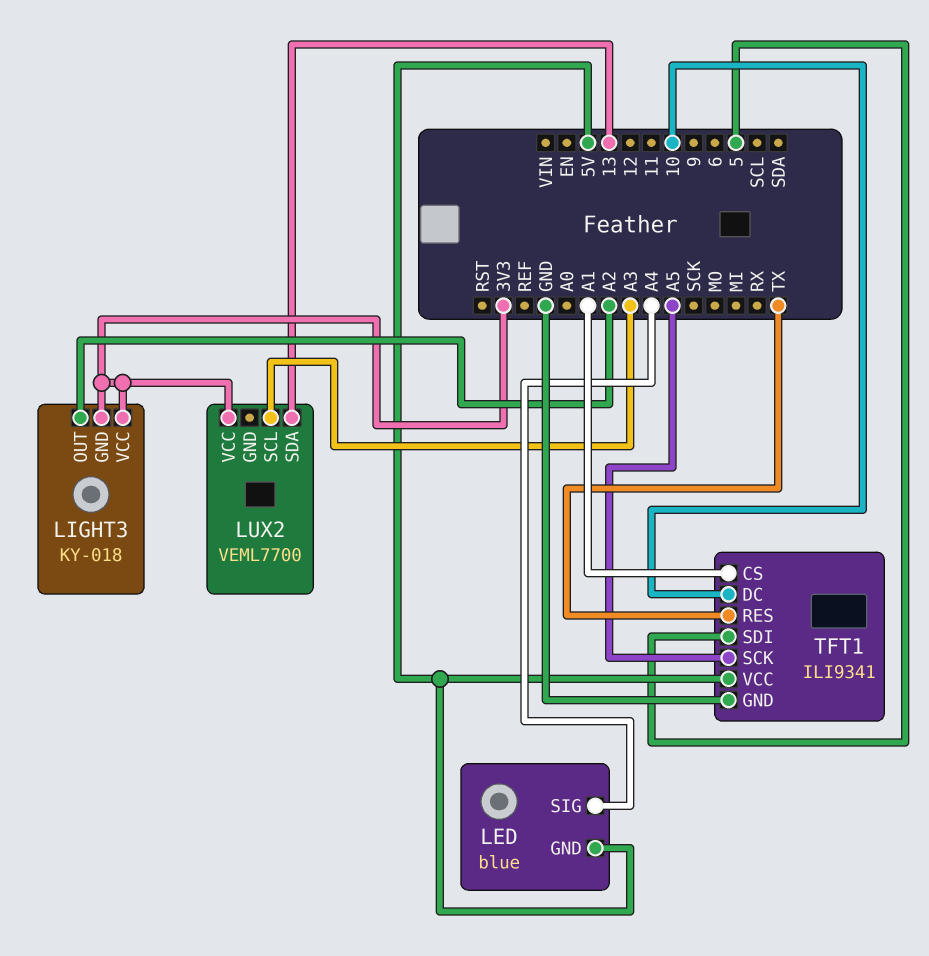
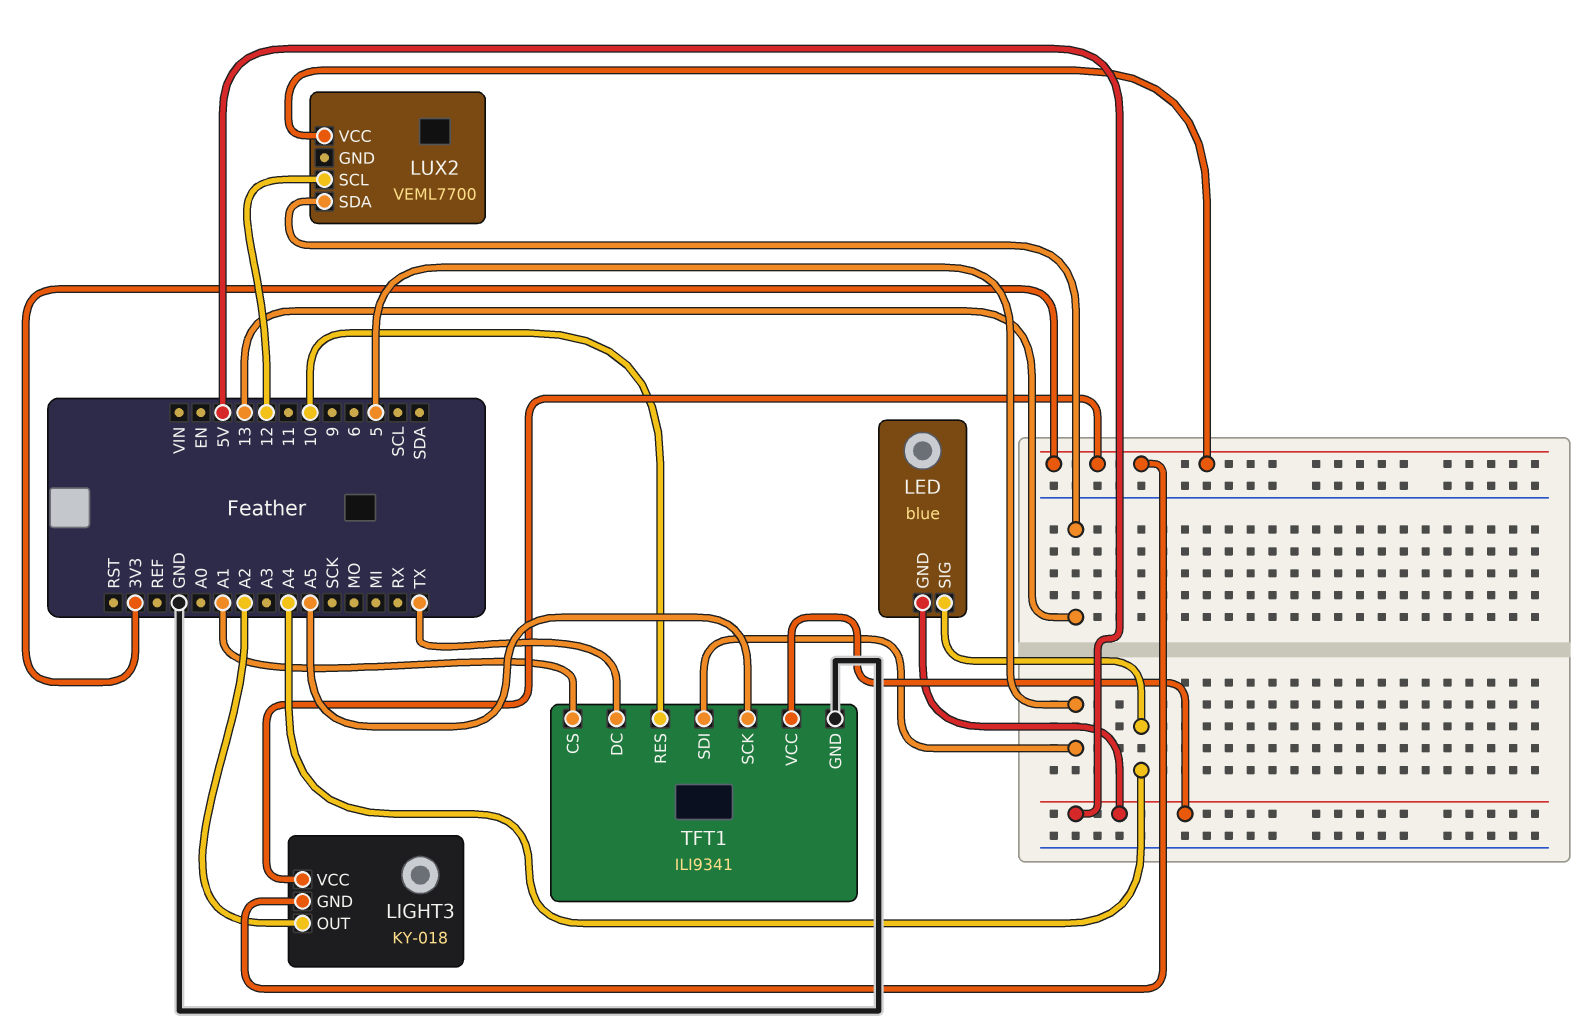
LUX2 pin SCL: A3 -> 12
TFT1 pin DC: 10 -> TX
TFT1 pin RES: TX -> 10

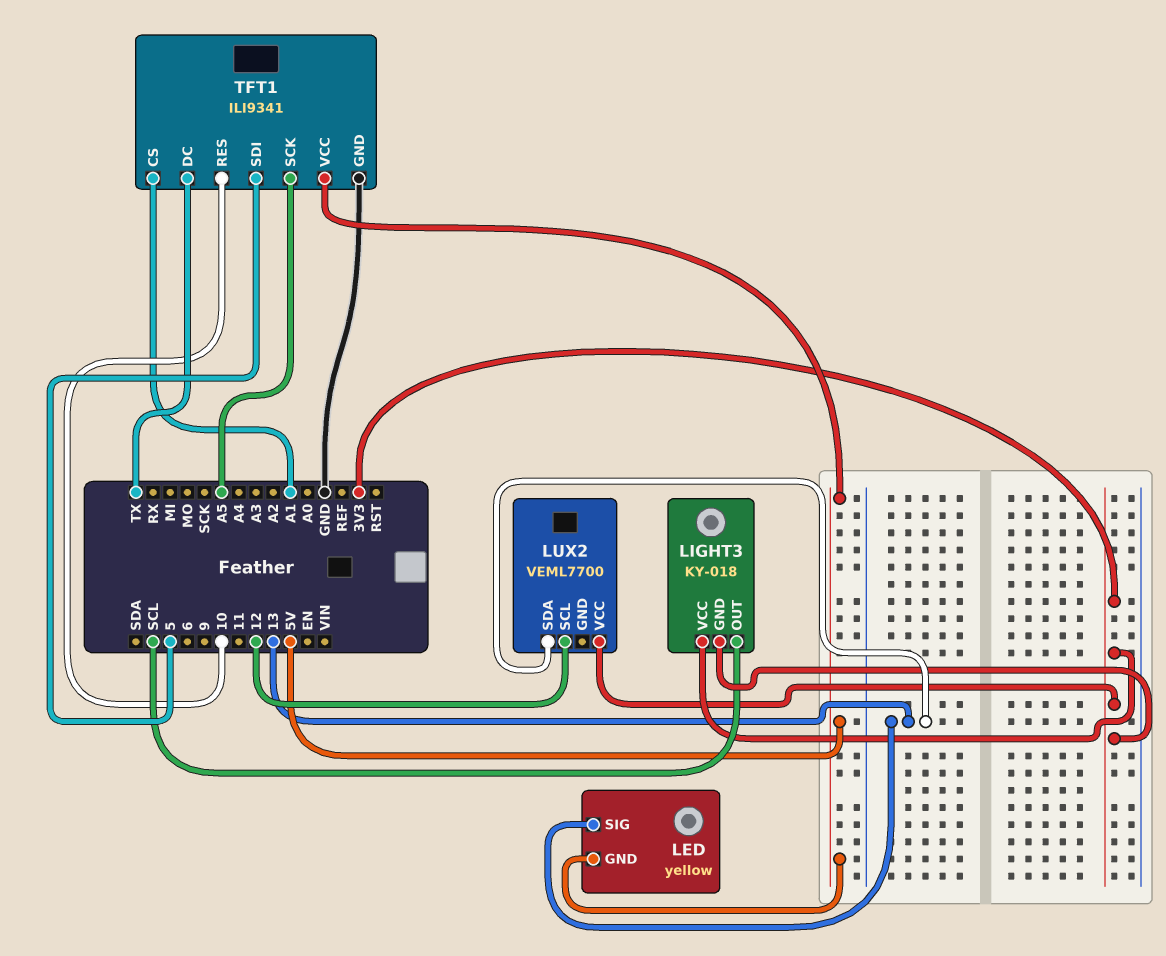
LED: blue -> yellow
LED pin SIG: A4 -> 13
LIGHT3 pin OUT: A2 -> SCL

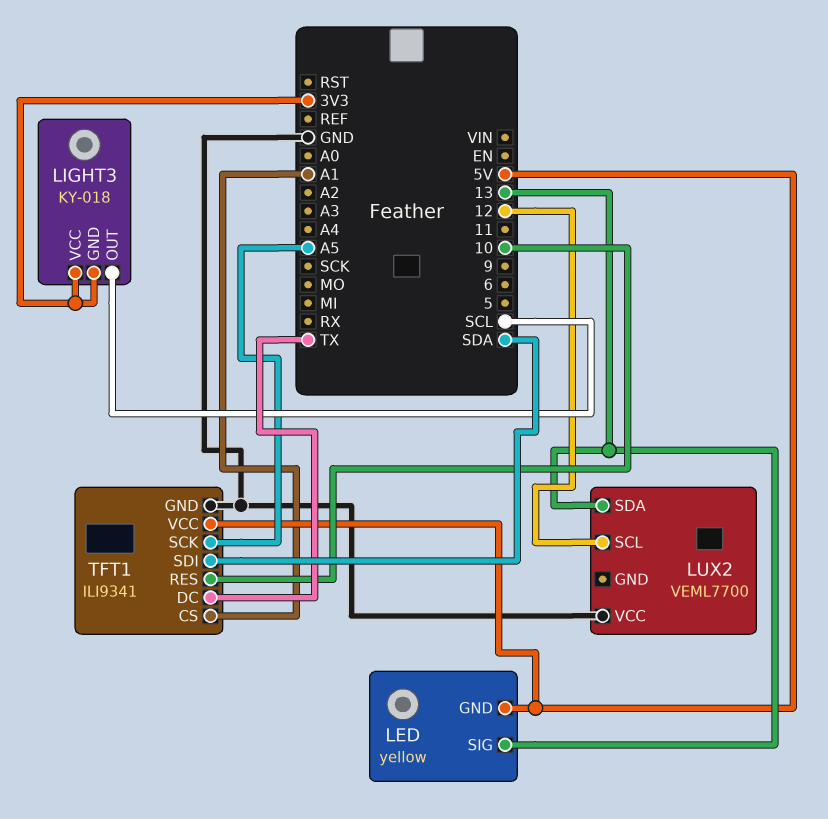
LUX2 pin VCC: 3V3 -> GND
TFT1 pin SDI: 5 -> SDA

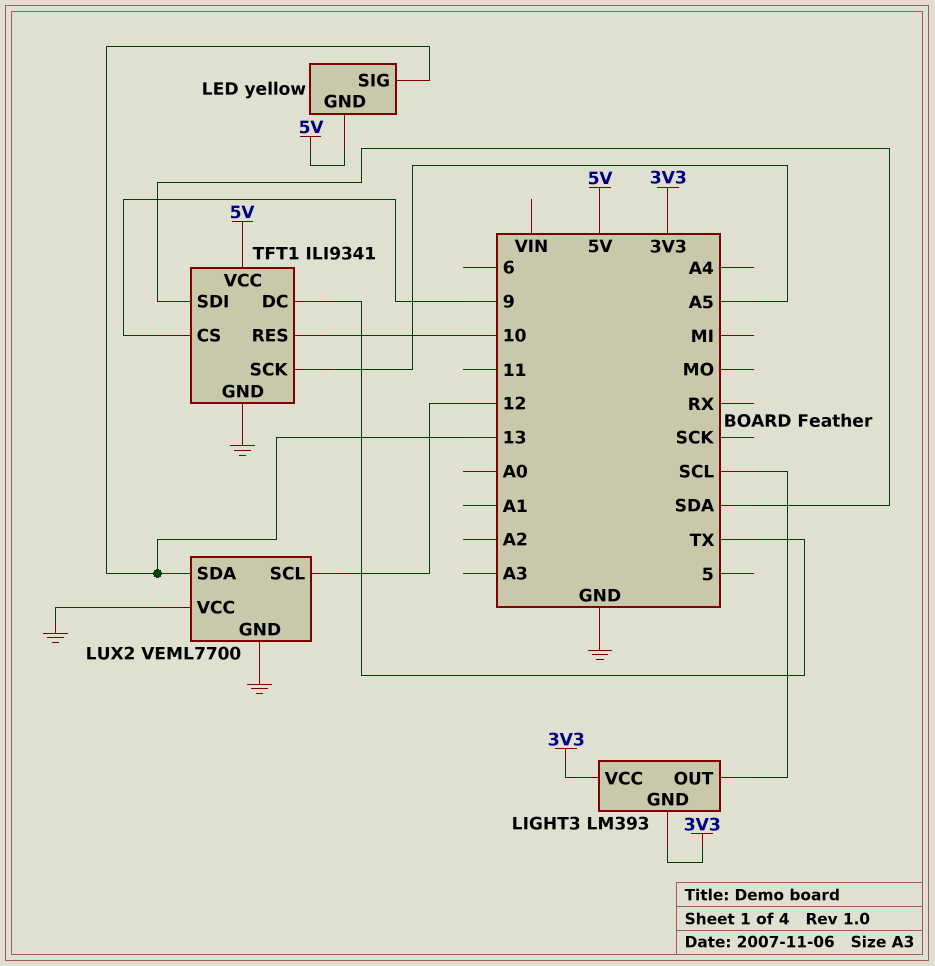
LIGHT3: KY-018 -> LM393
LUX2 pin GND: none -> GND
TFT1 pin CS: A1 -> 9

